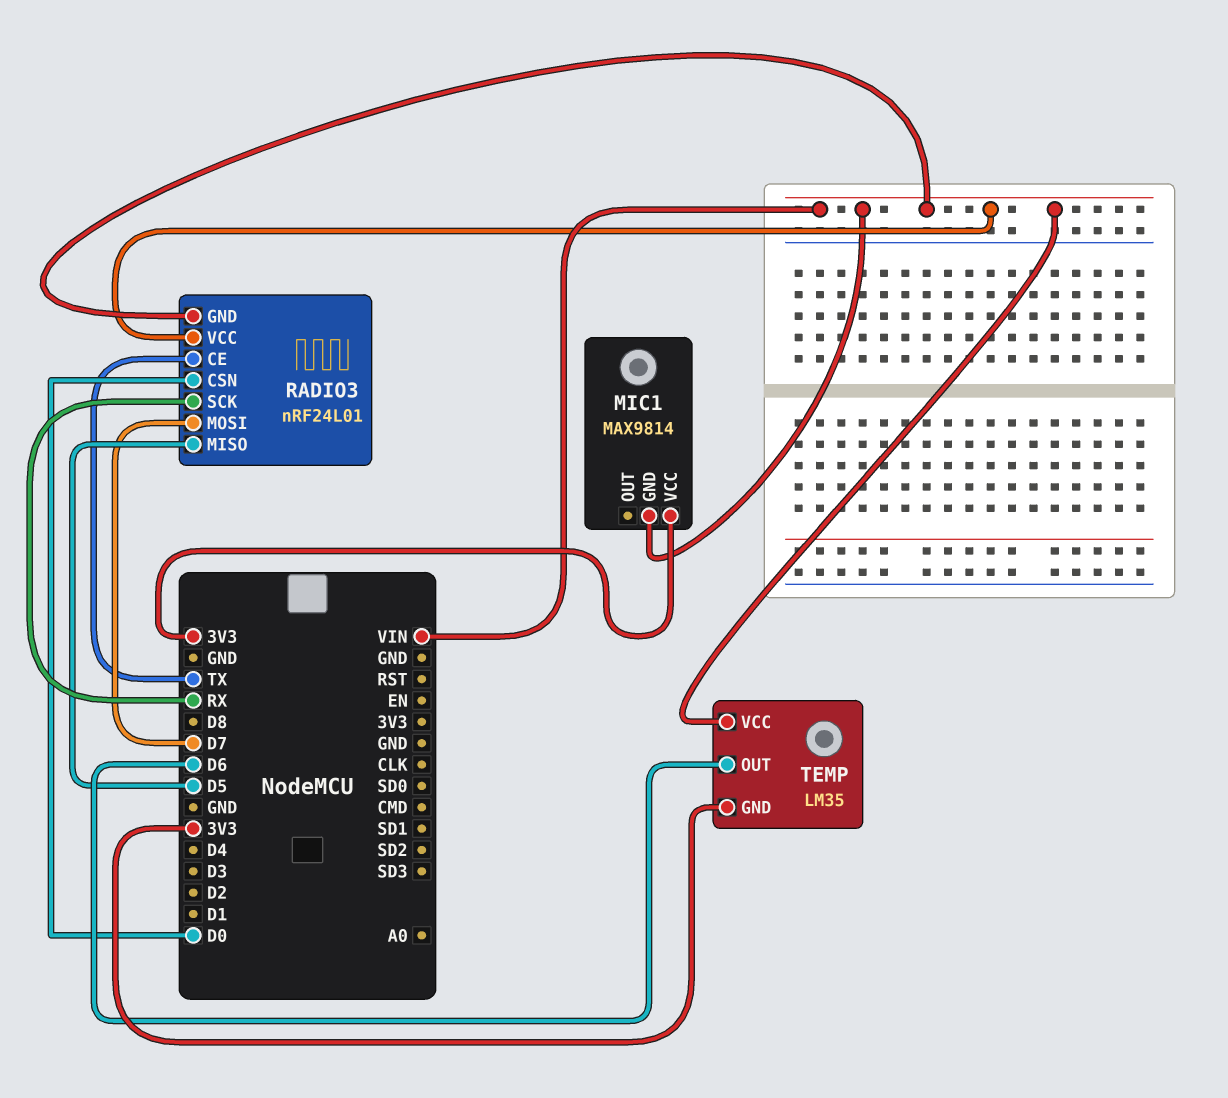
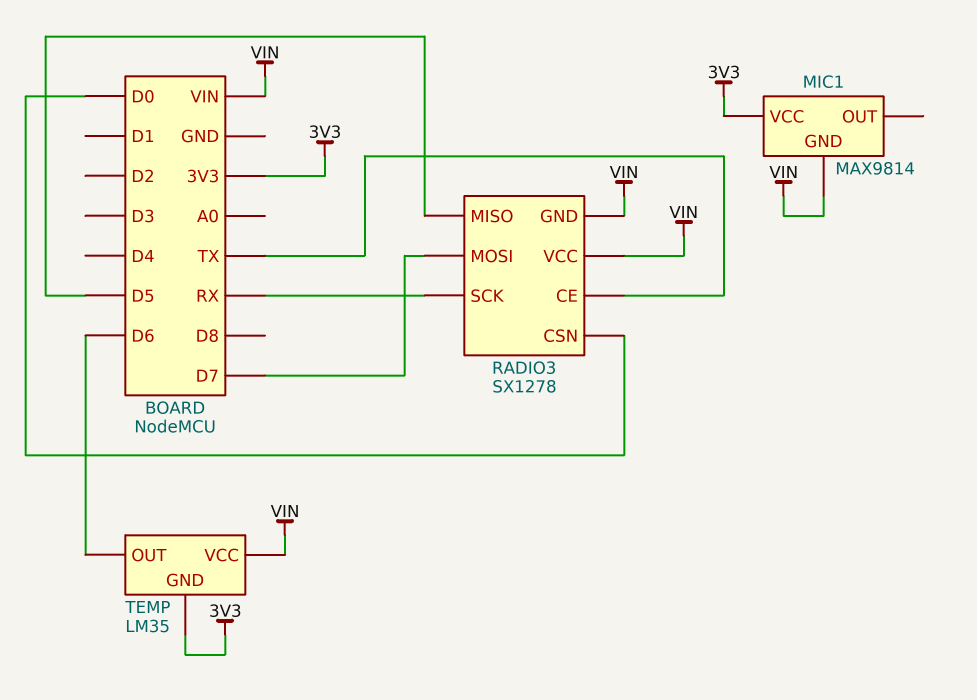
RADIO3: nRF24L01 -> SX1278

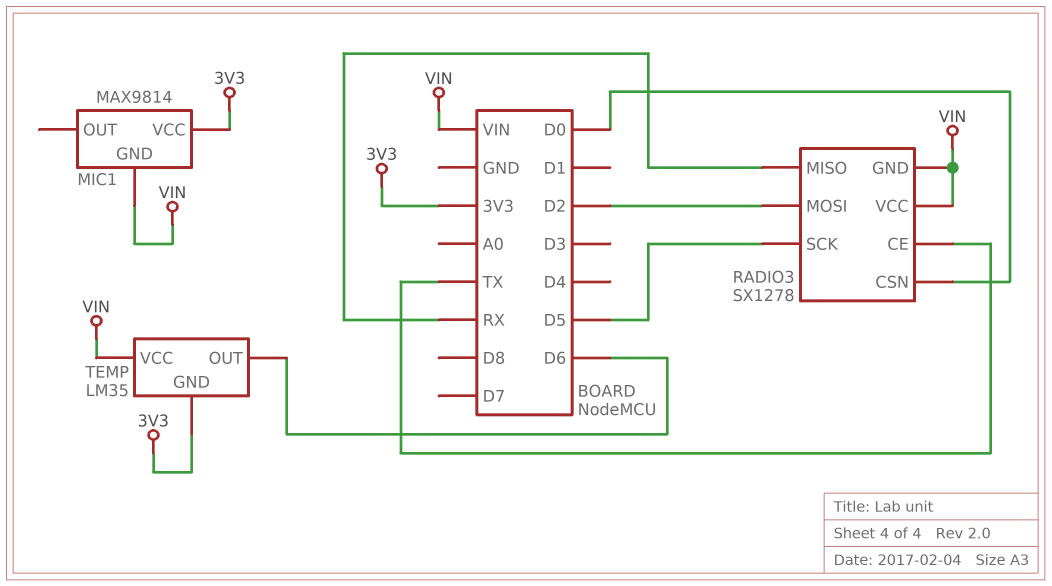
RADIO3 pin MISO: D5 -> RX
RADIO3 pin MOSI: D7 -> D2
RADIO3 pin SCK: RX -> D5

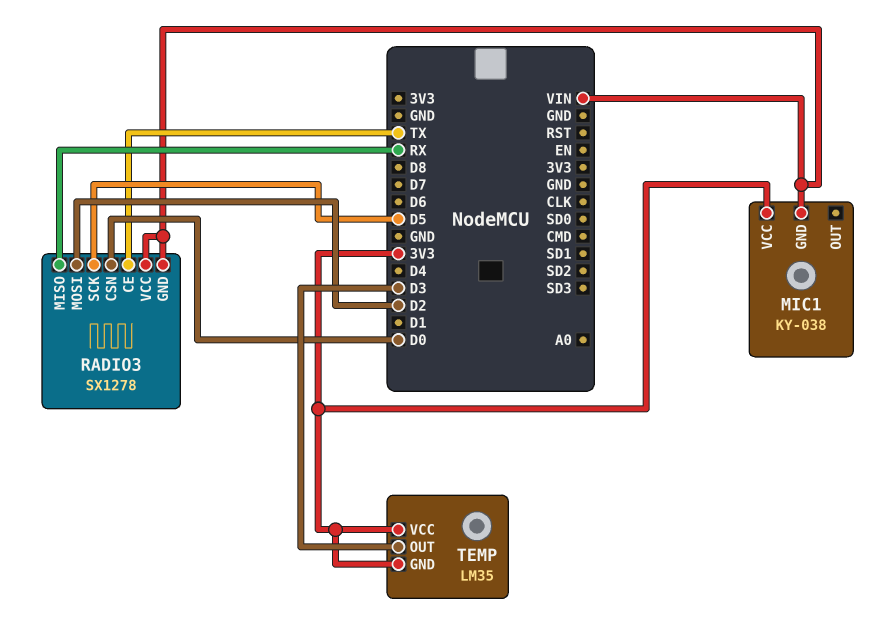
MIC1: MAX9814 -> KY-038
TEMP pin OUT: D6 -> D3
TEMP pin VCC: VIN -> 3V3

